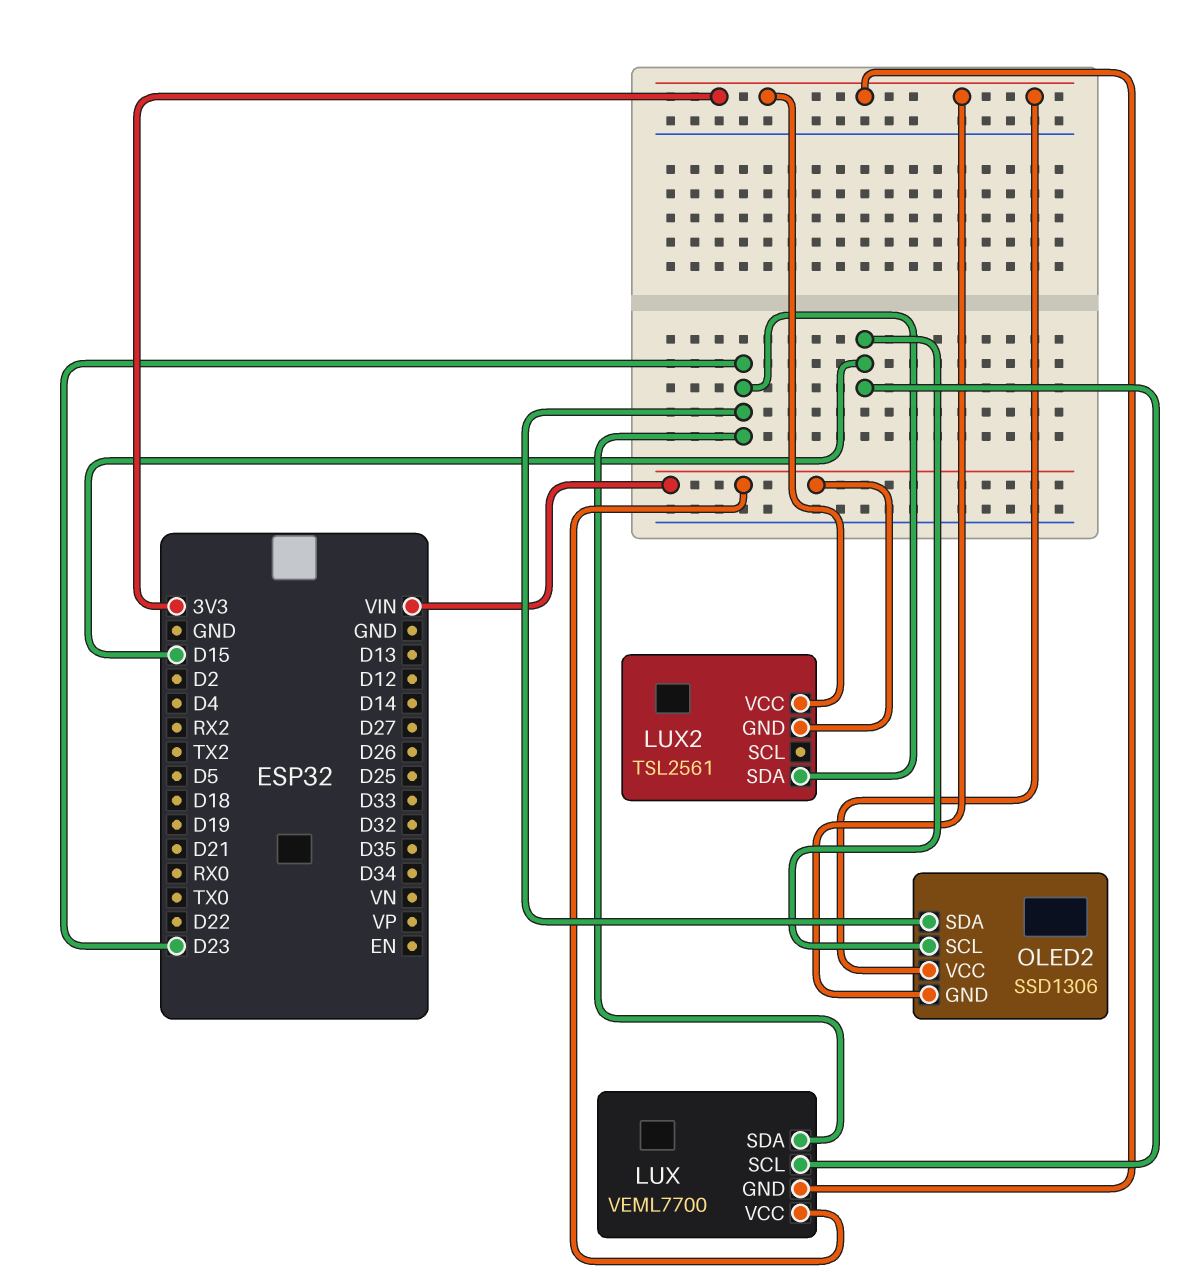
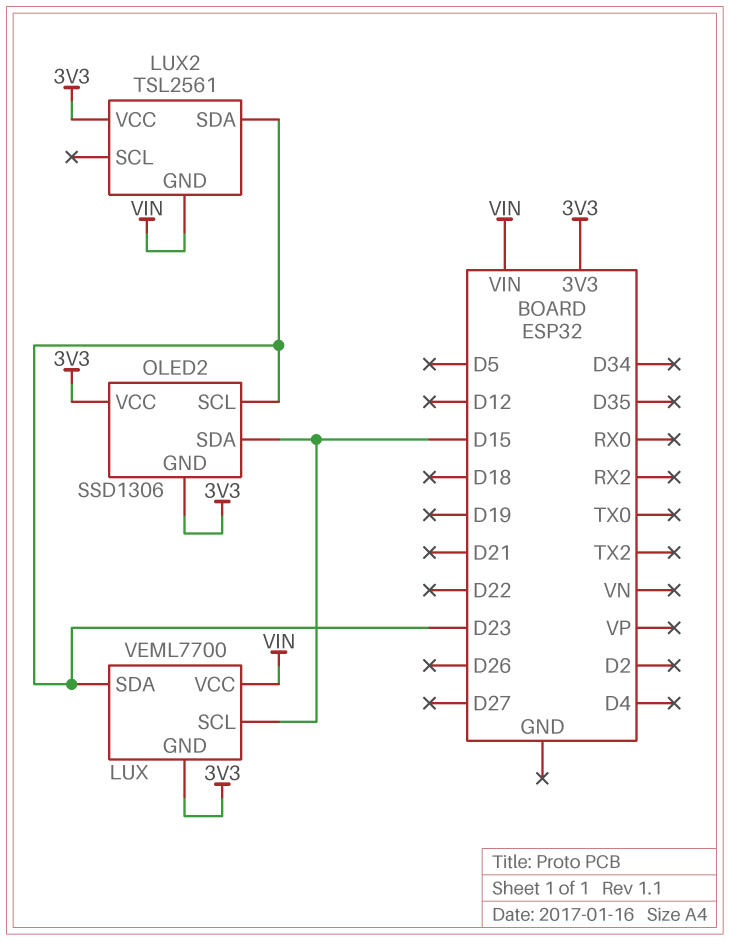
OLED2 pin SCL: D15 -> D23
OLED2 pin SDA: D23 -> D15

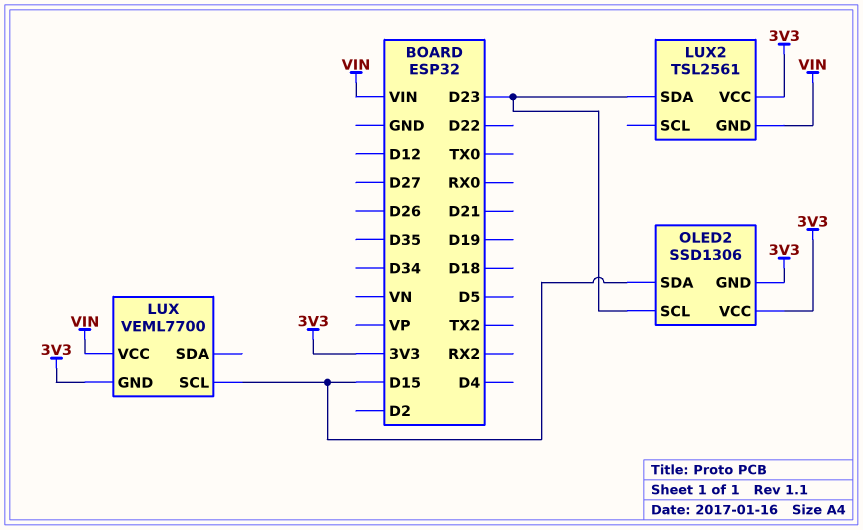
LUX pin SDA: D23 -> none

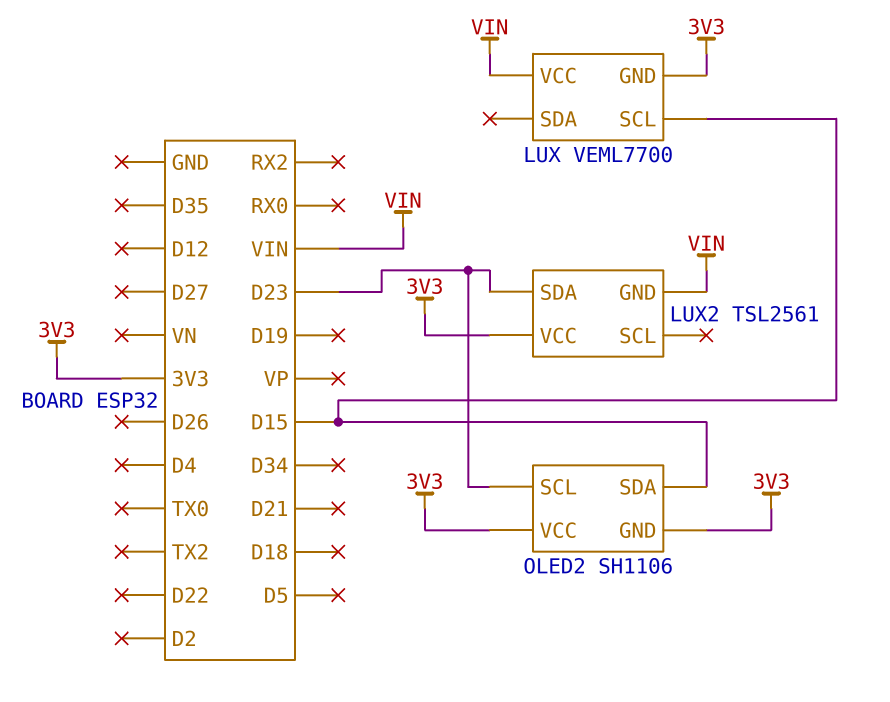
OLED2: SSD1306 -> SH1106

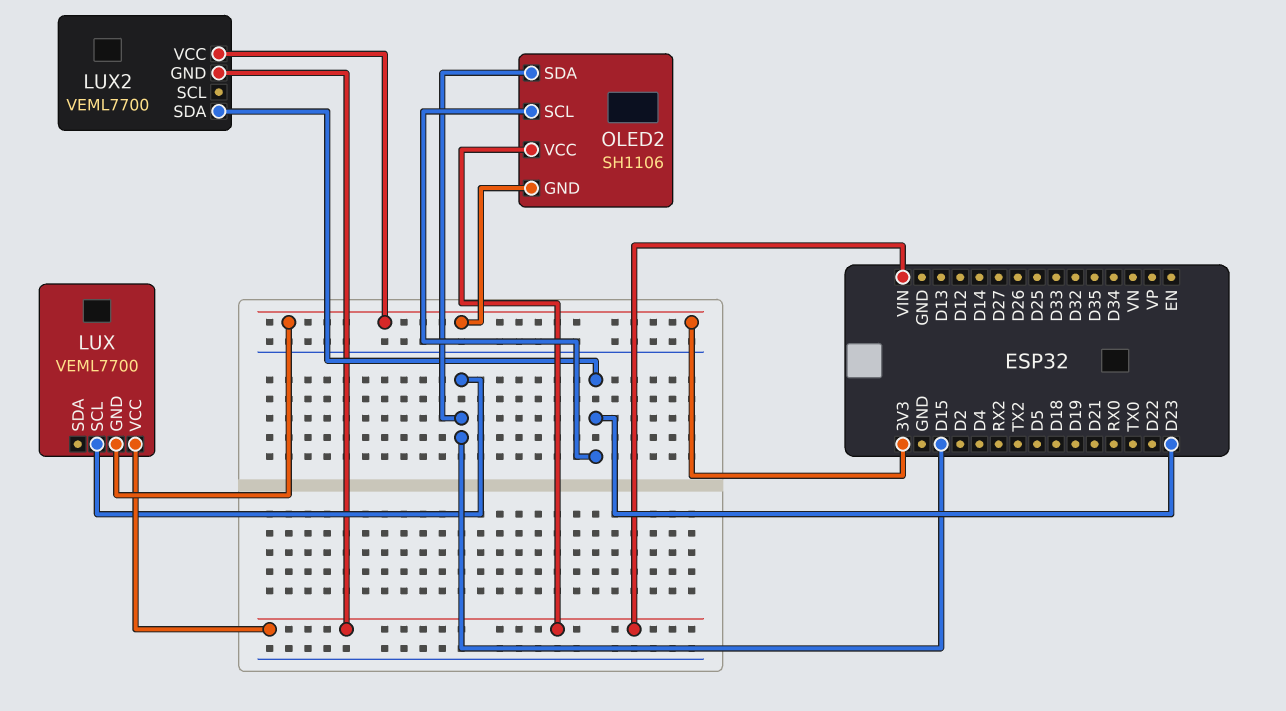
LUX2: TSL2561 -> VEML7700
OLED2 pin VCC: 3V3 -> VIN

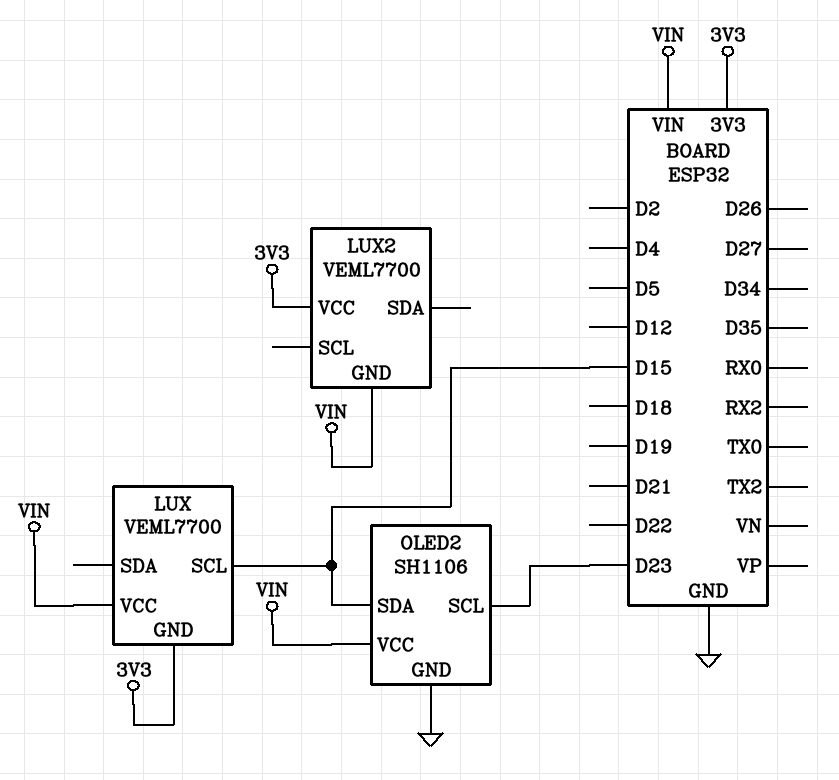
LUX2 pin SDA: D23 -> none
OLED2 pin GND: 3V3 -> GND

